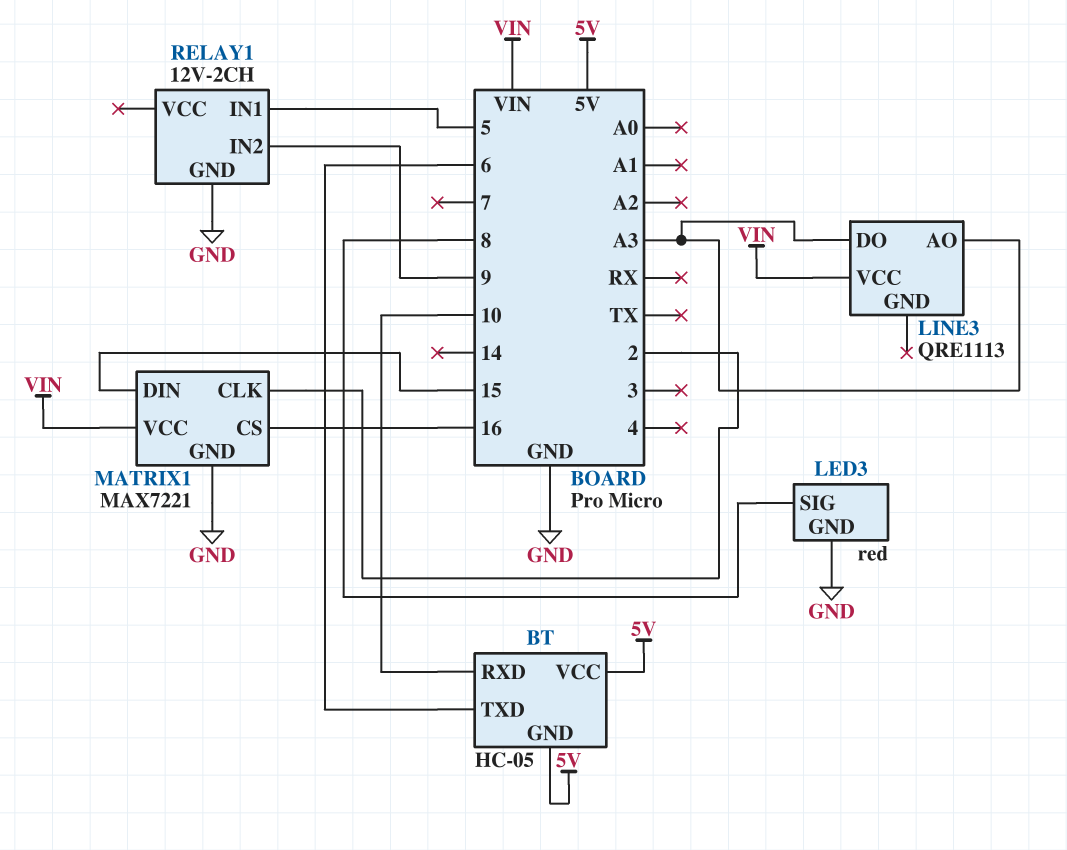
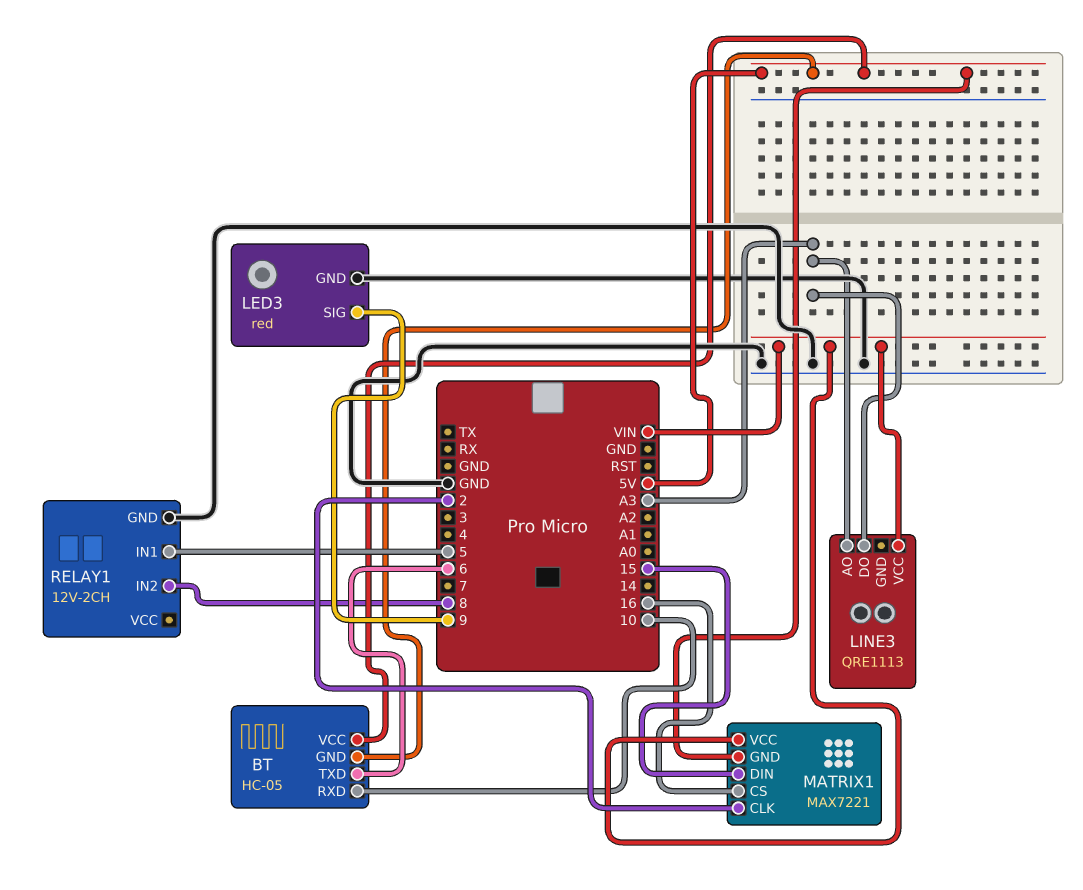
LED3 pin SIG: 8 -> 9
MATRIX1 pin GND: GND -> 5V
RELAY1 pin IN2: 9 -> 8

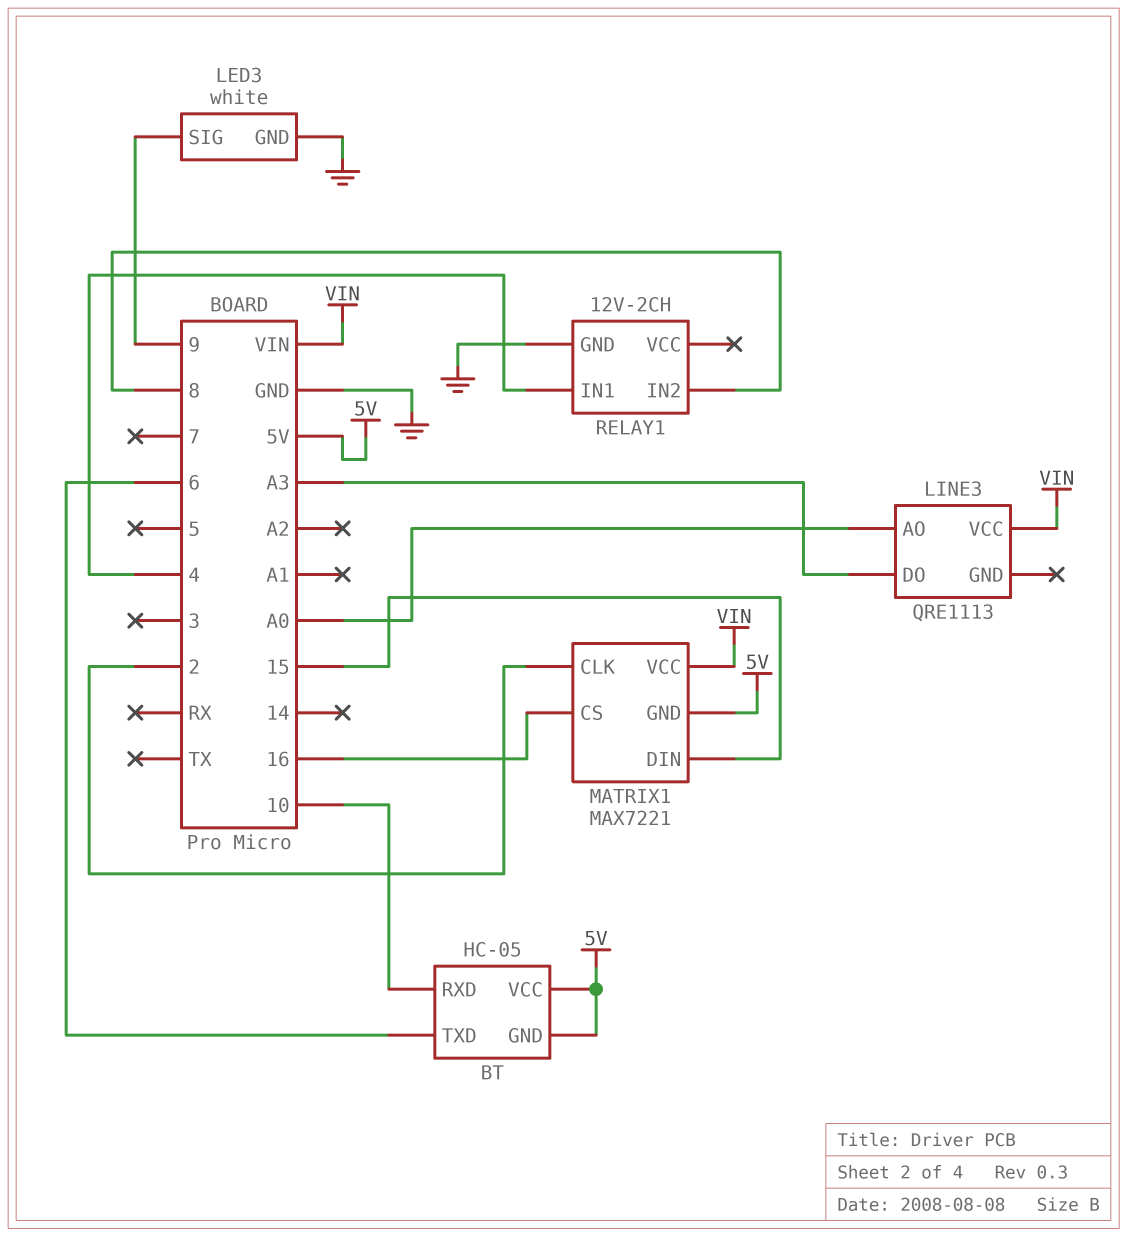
LED3: red -> white
LINE3 pin AO: A3 -> A0
RELAY1 pin IN1: 5 -> 4

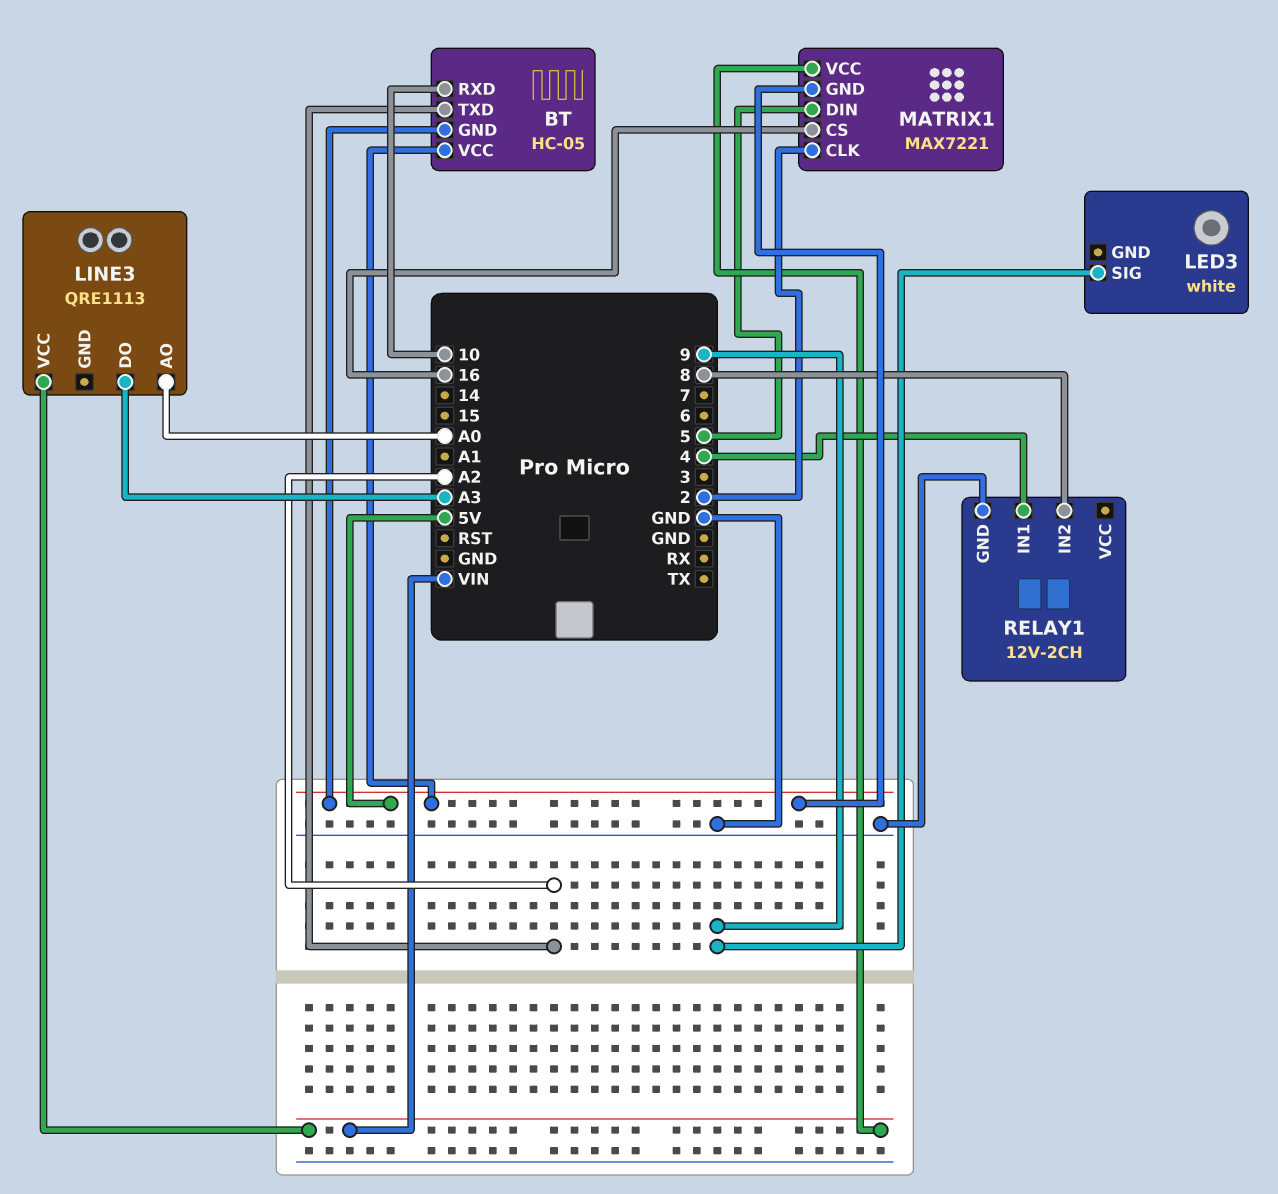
BT pin TXD: 6 -> A2
LED3 pin GND: GND -> none
MATRIX1 pin DIN: 15 -> 5

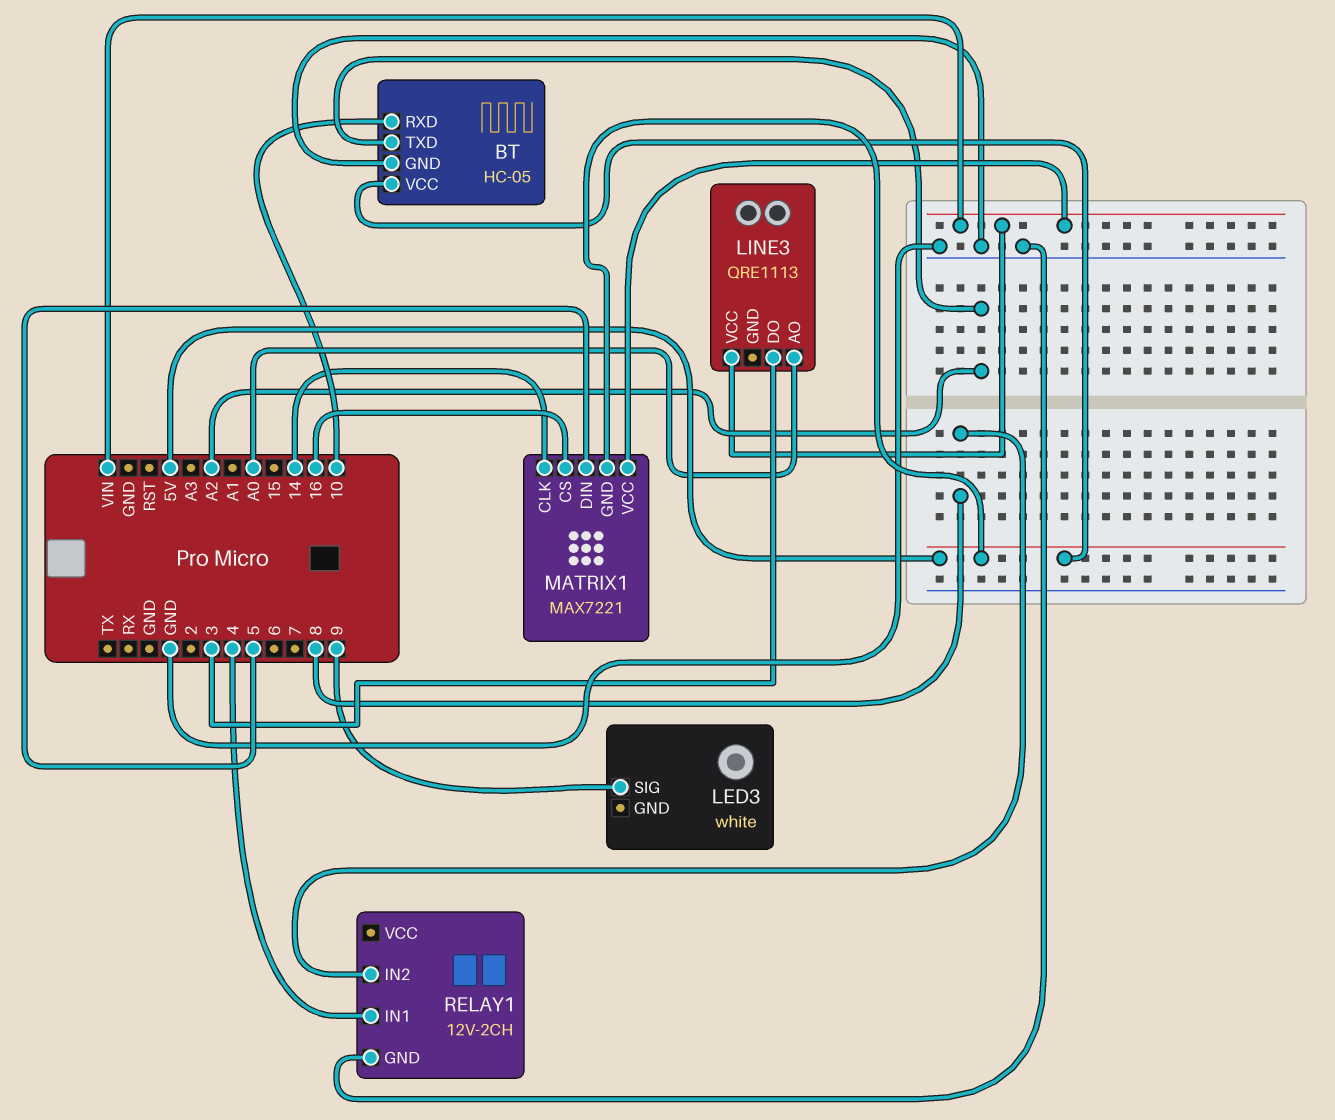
BT pin GND: 5V -> GND
LINE3 pin DO: A3 -> 3
MATRIX1 pin CLK: 2 -> 14

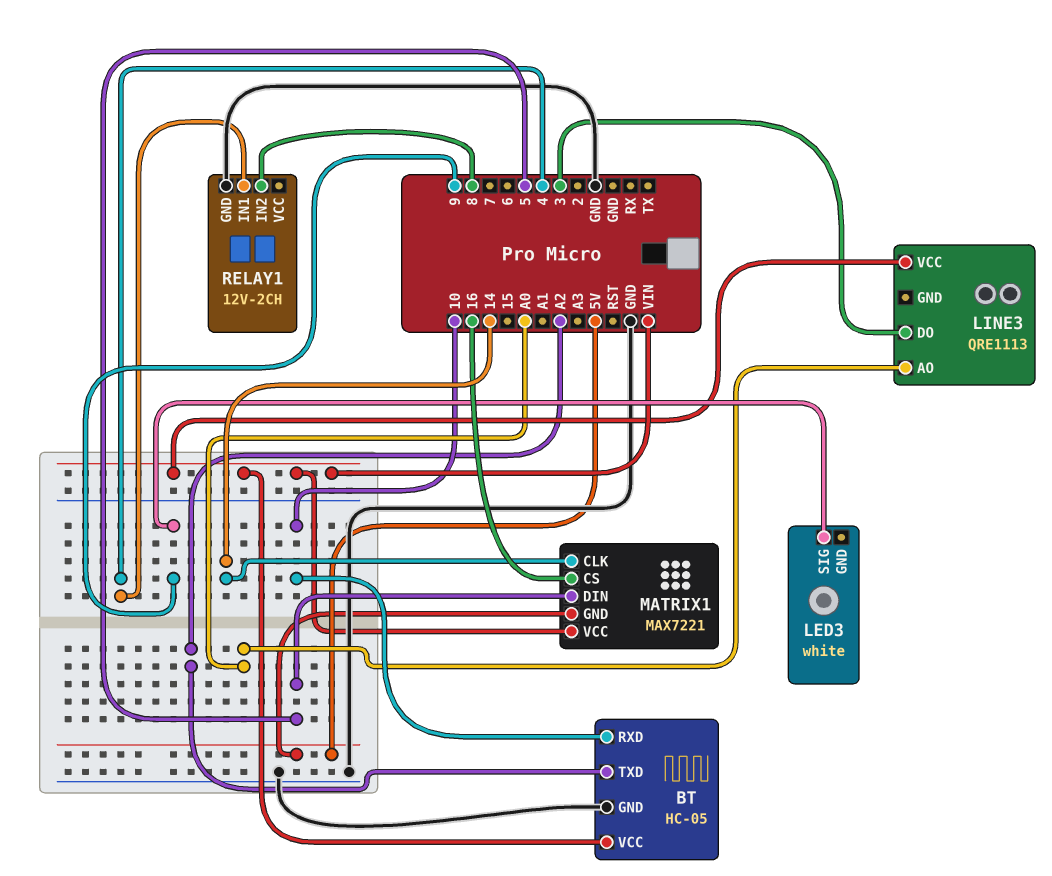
BT pin VCC: 5V -> VIN

